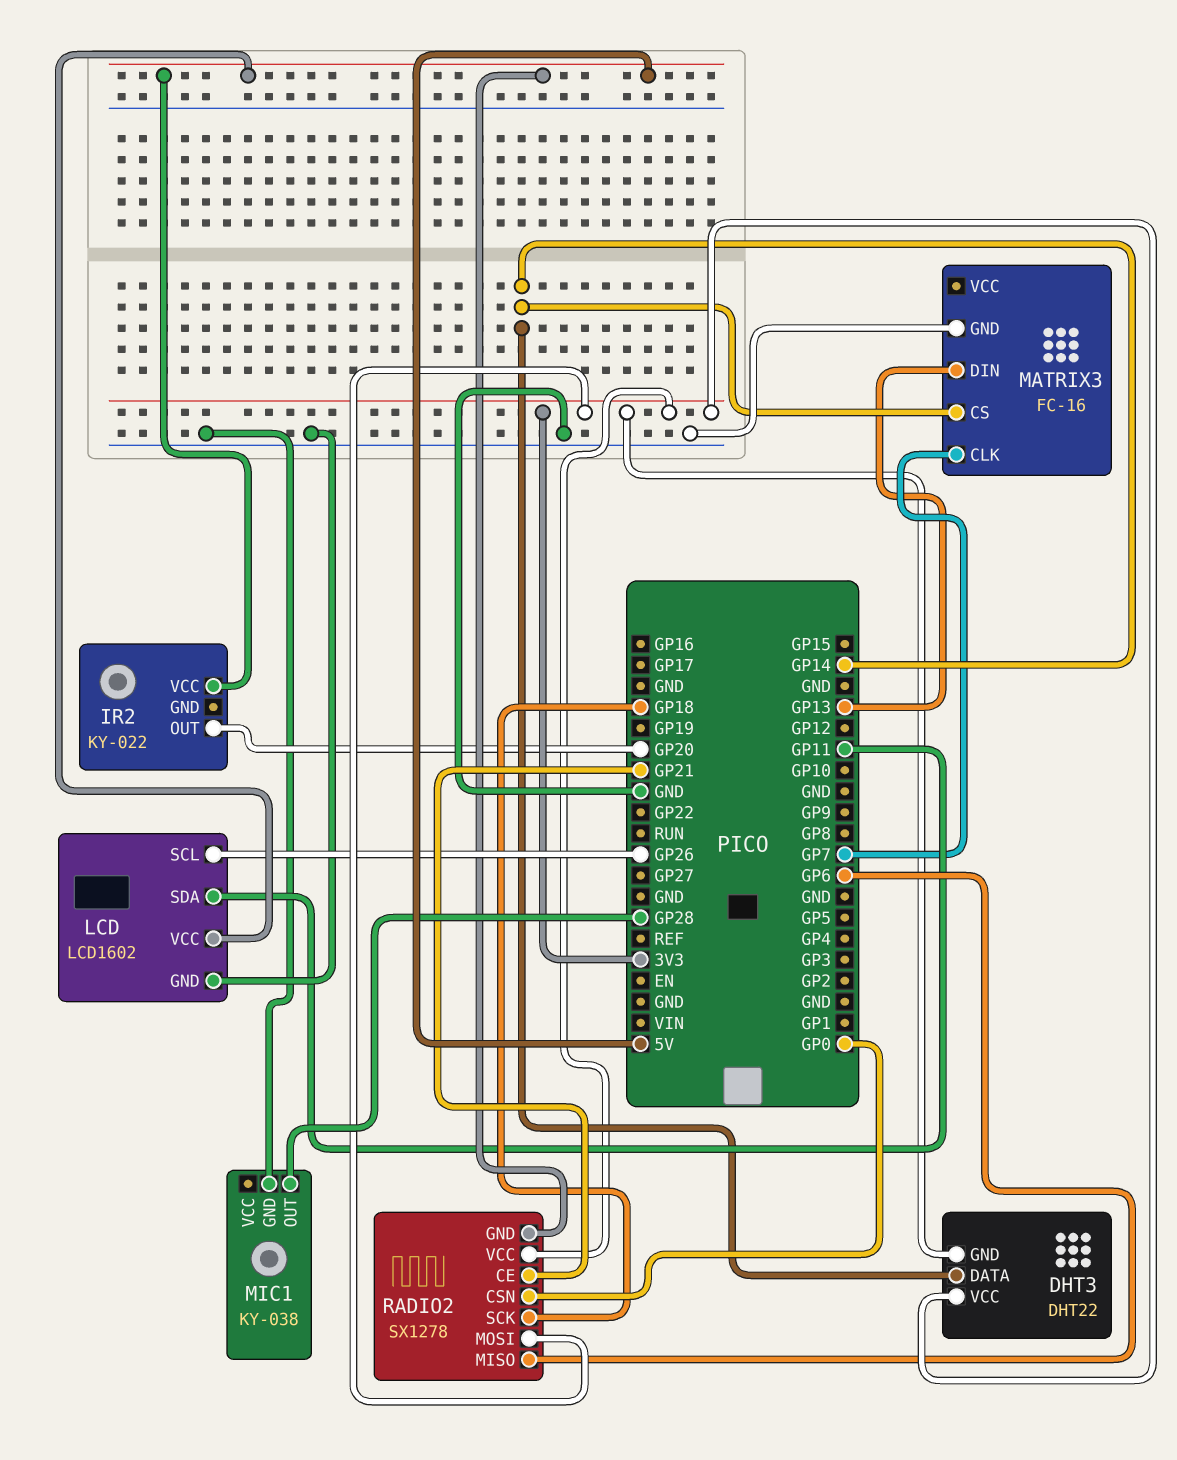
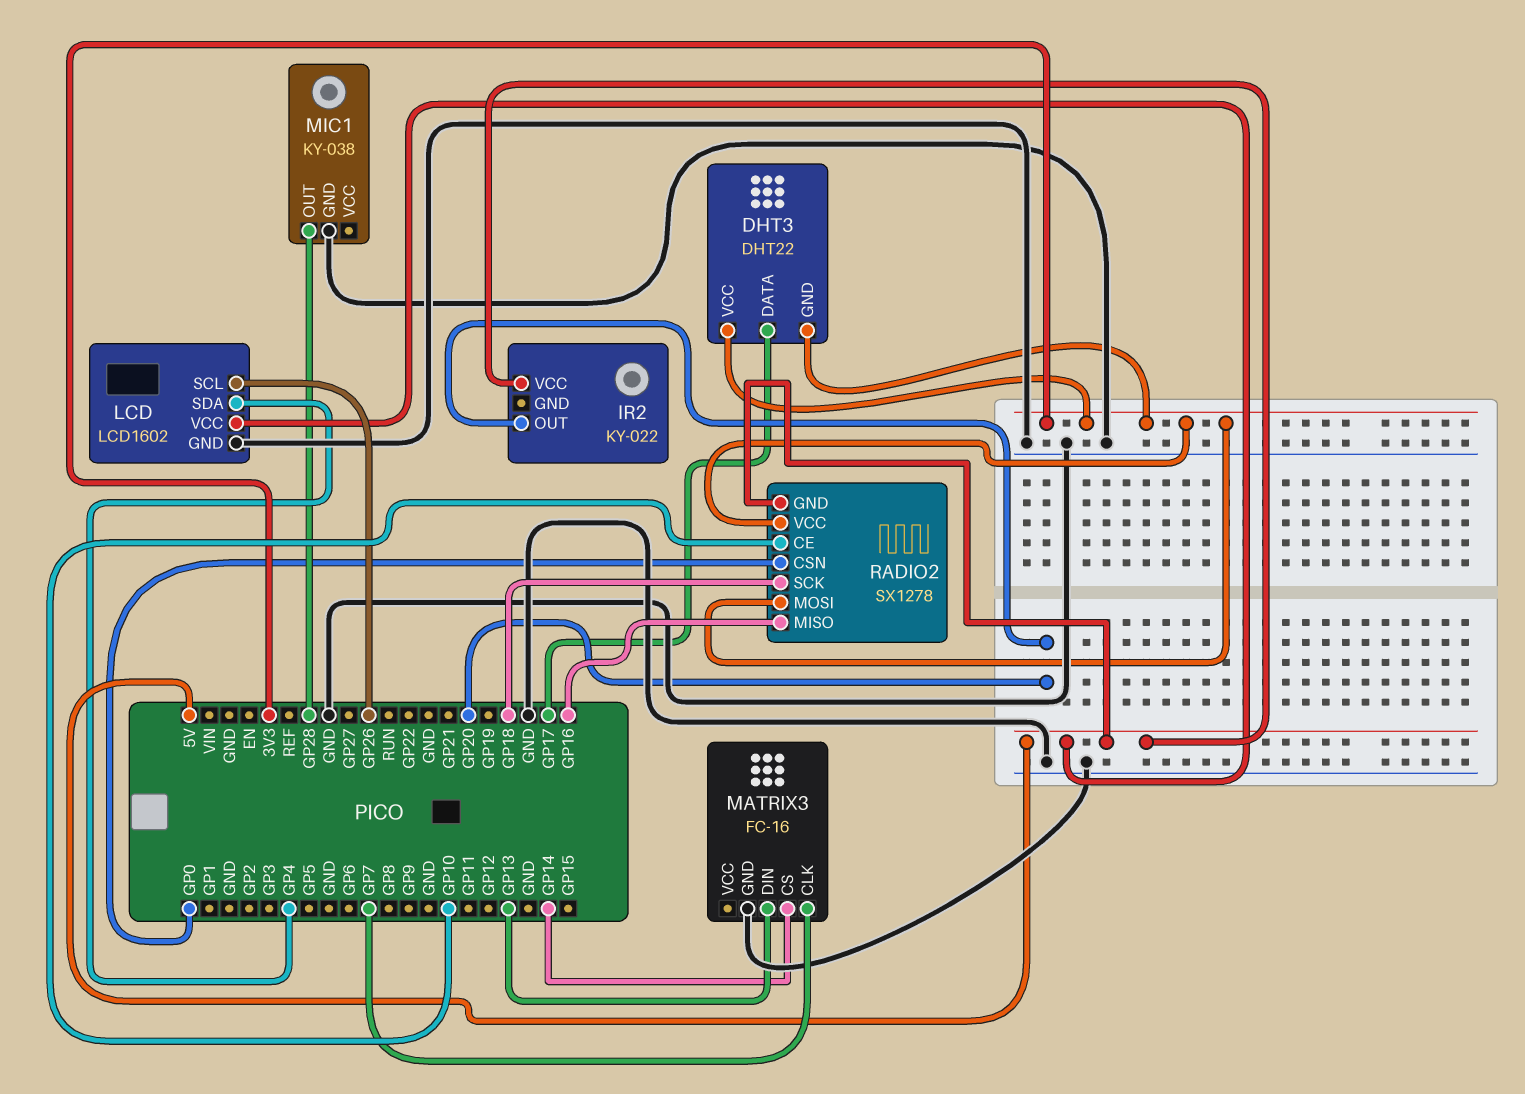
DHT3 pin DATA: GP14 -> GP17
LCD pin SDA: GP11 -> GP4
RADIO2 pin CE: GP21 -> GP10
RADIO2 pin MISO: GP6 -> GP16

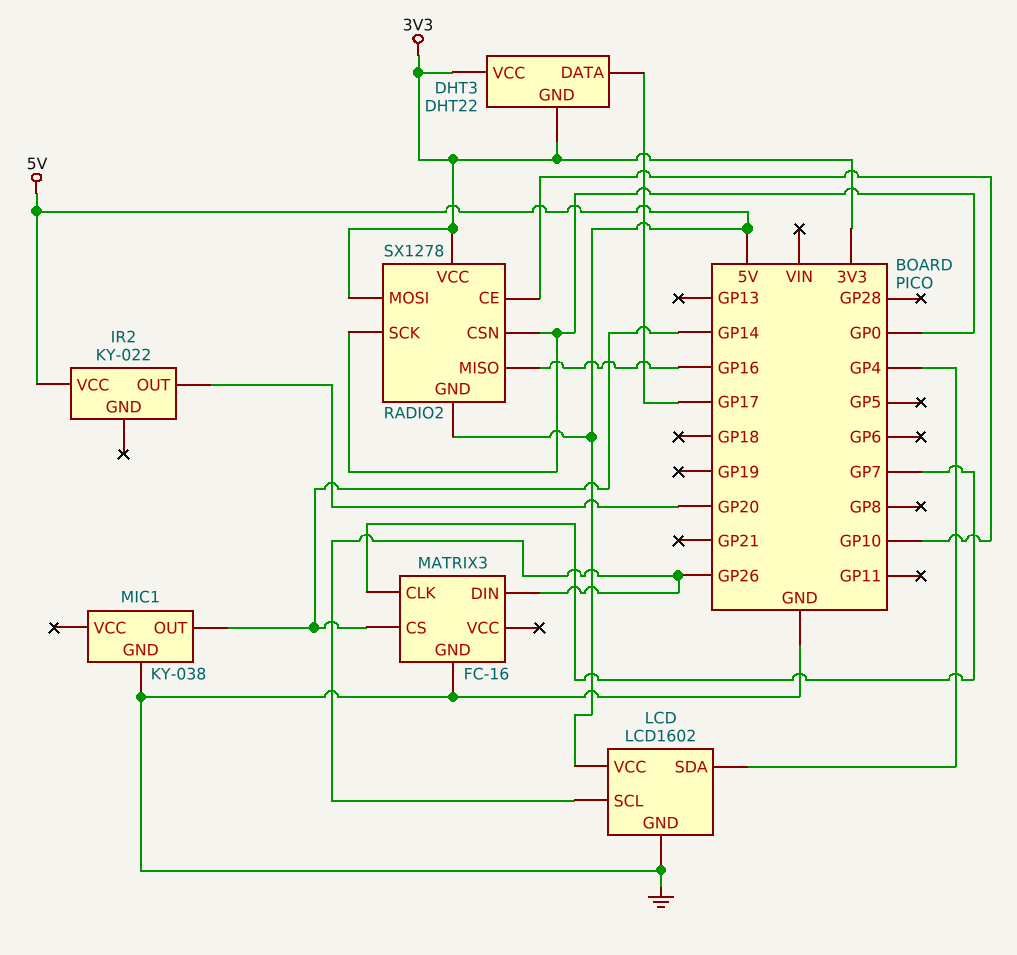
MATRIX3 pin DIN: GP13 -> GP26
MIC1 pin OUT: GP28 -> GP14
RADIO2 pin SCK: GP18 -> GP0

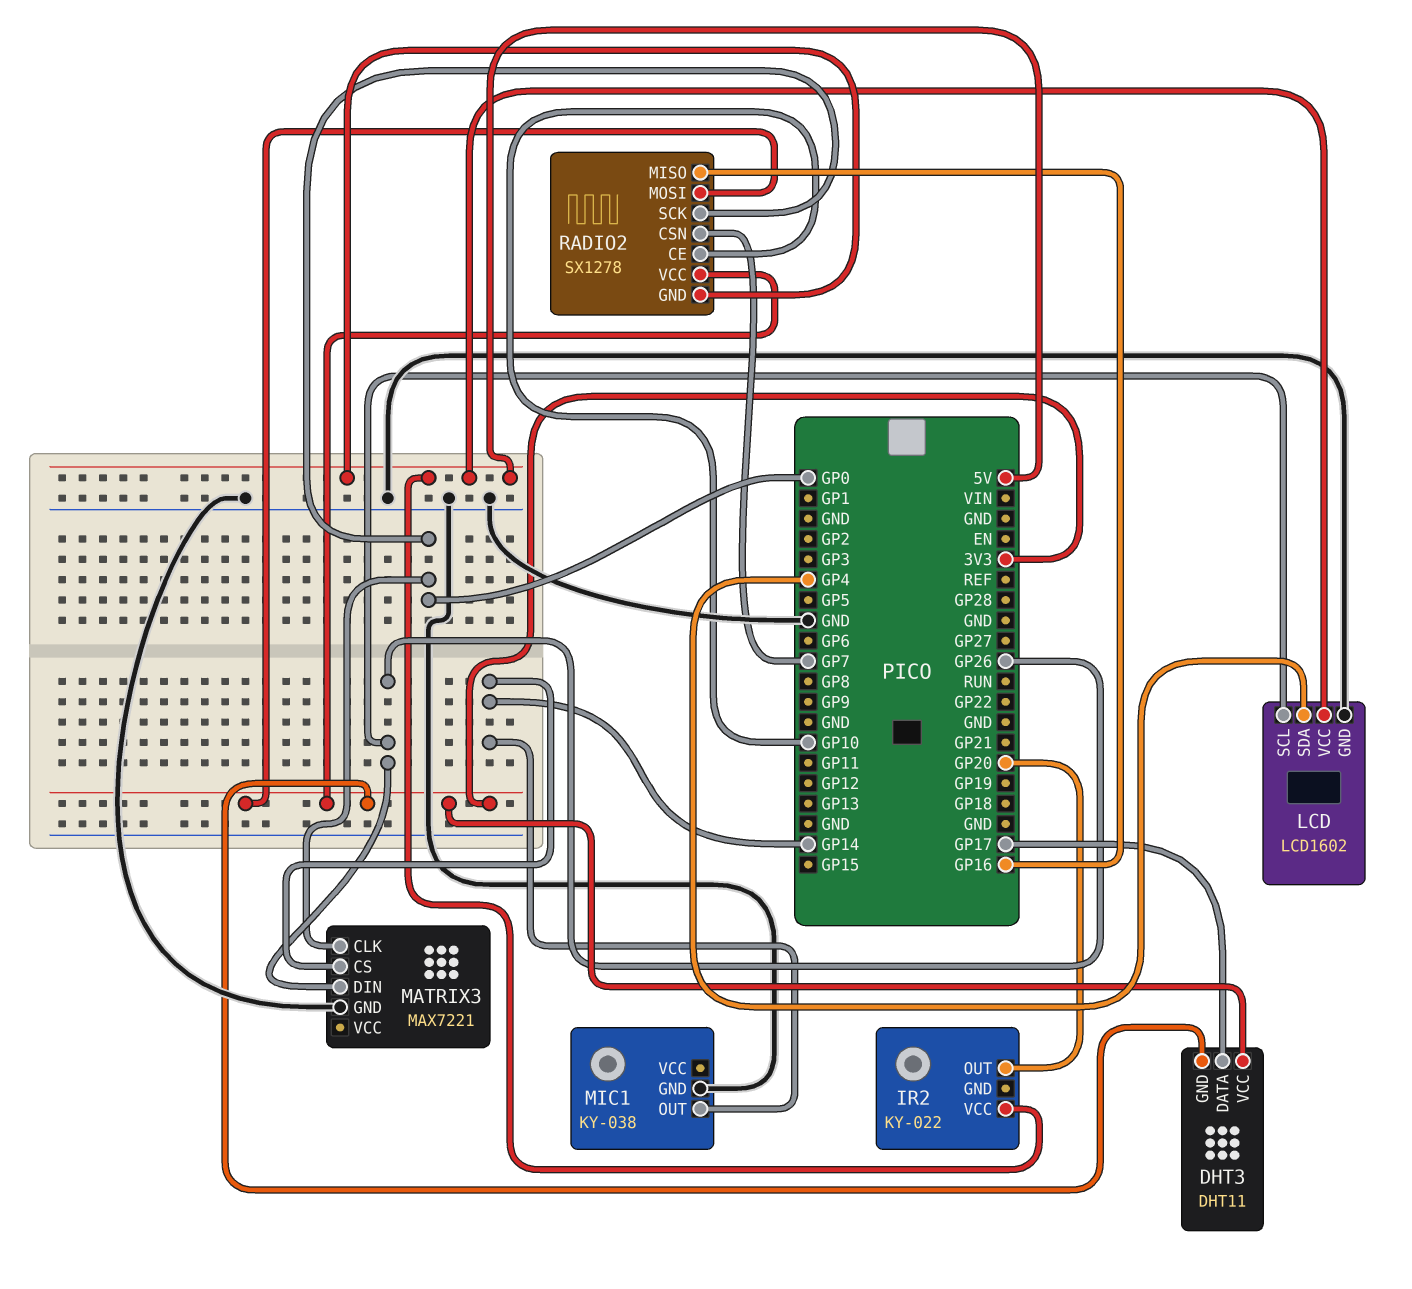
DHT3: DHT22 -> DHT11
MATRIX3: FC-16 -> MAX7221
MATRIX3 pin CLK: GP7 -> GP0
RADIO2 pin CSN: GP0 -> GP7

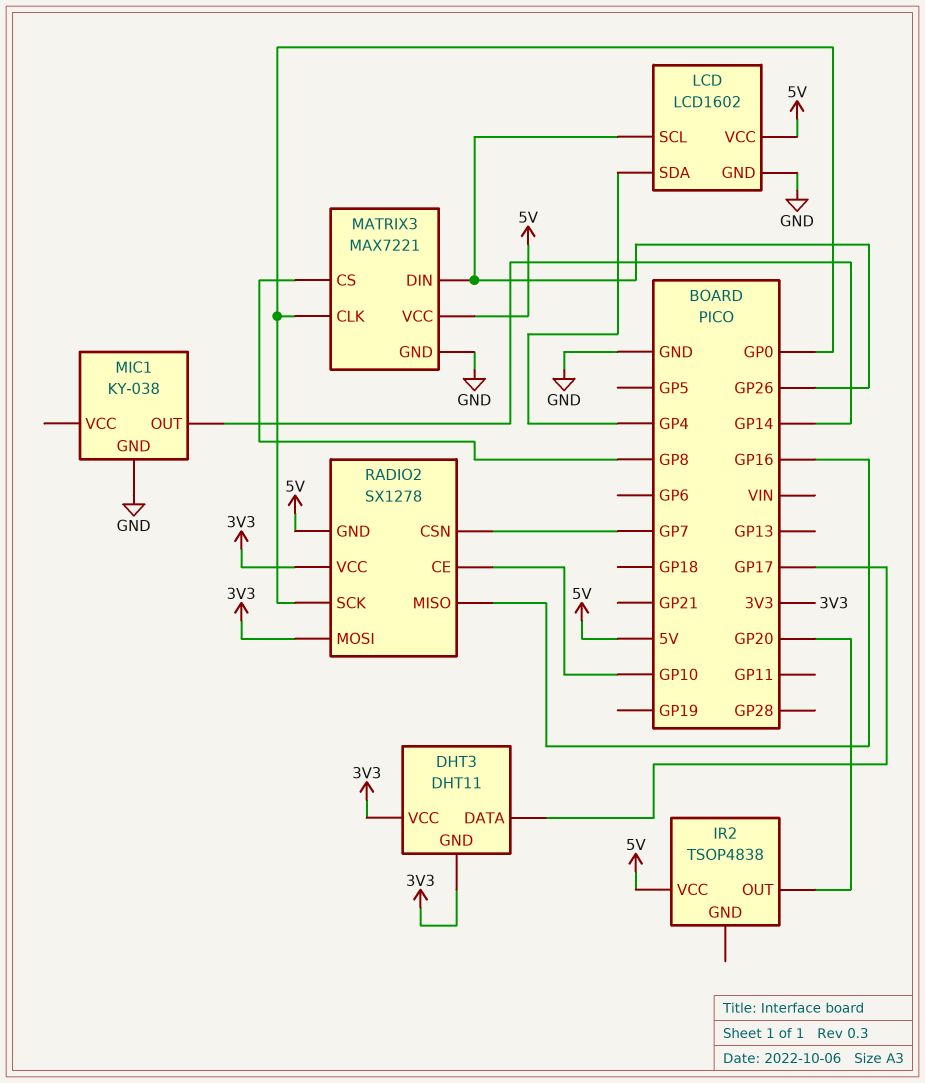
IR2: KY-022 -> TSOP4838
MATRIX3 pin CS: GP14 -> GP8
MATRIX3 pin VCC: none -> 5V

